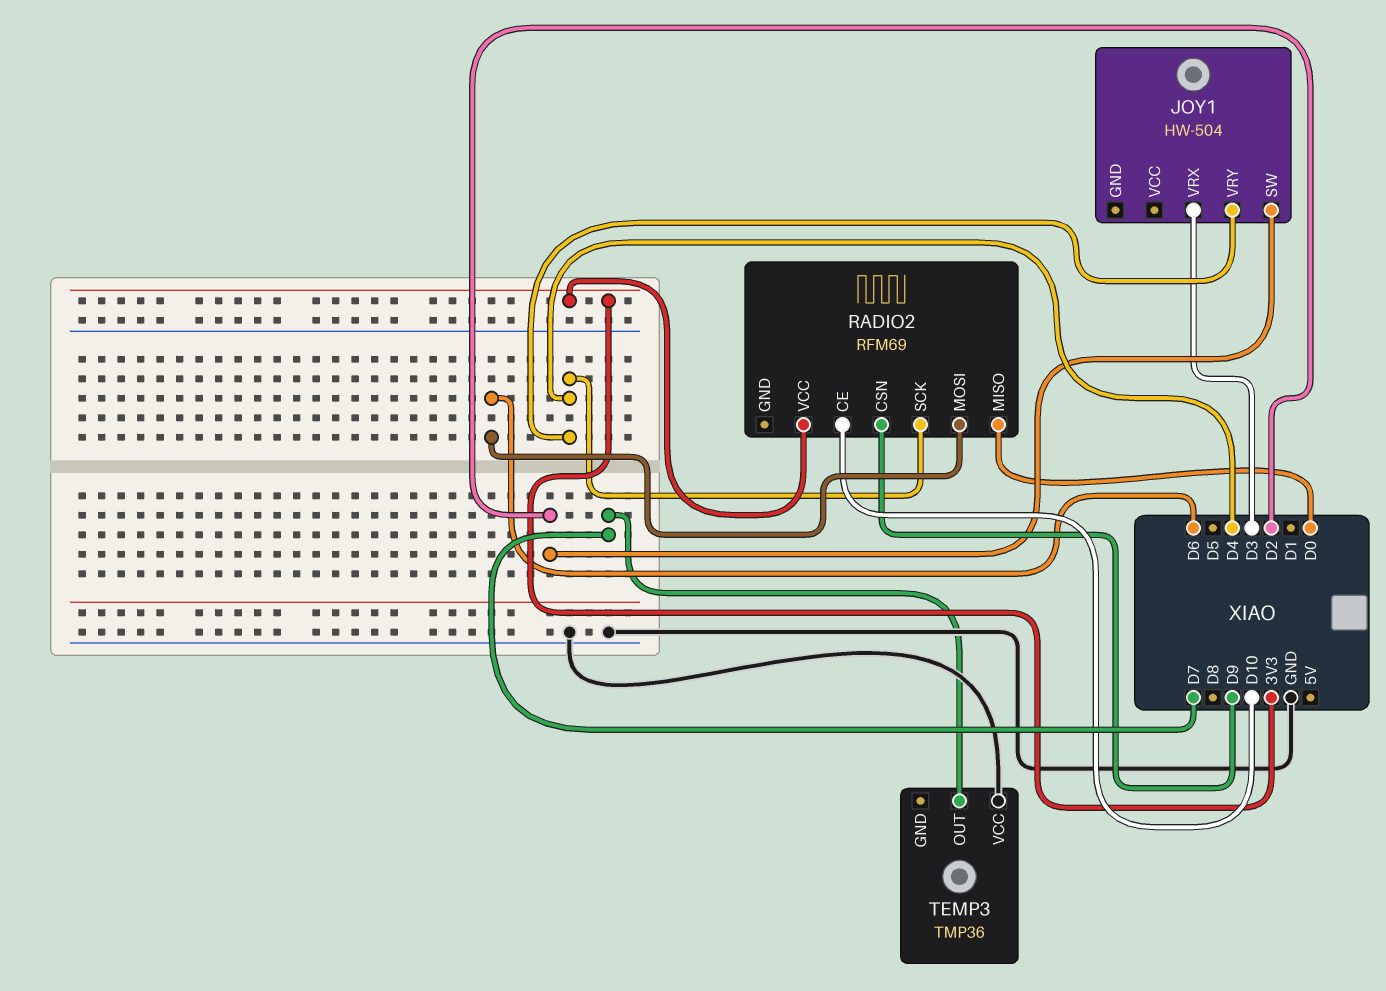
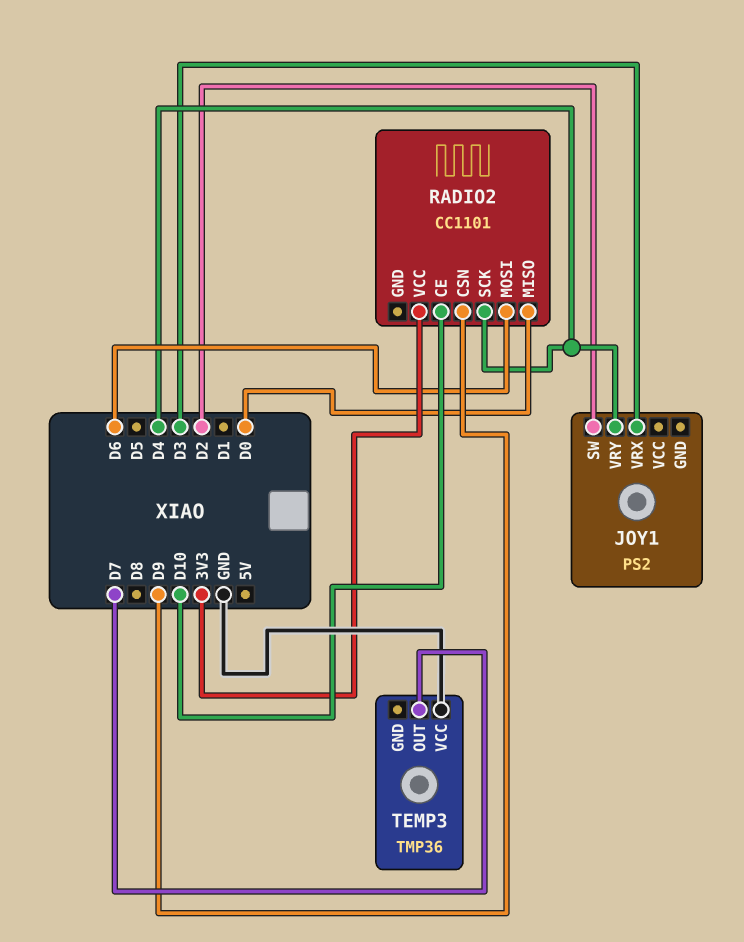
JOY1: HW-504 -> PS2
RADIO2: RFM69 -> CC1101

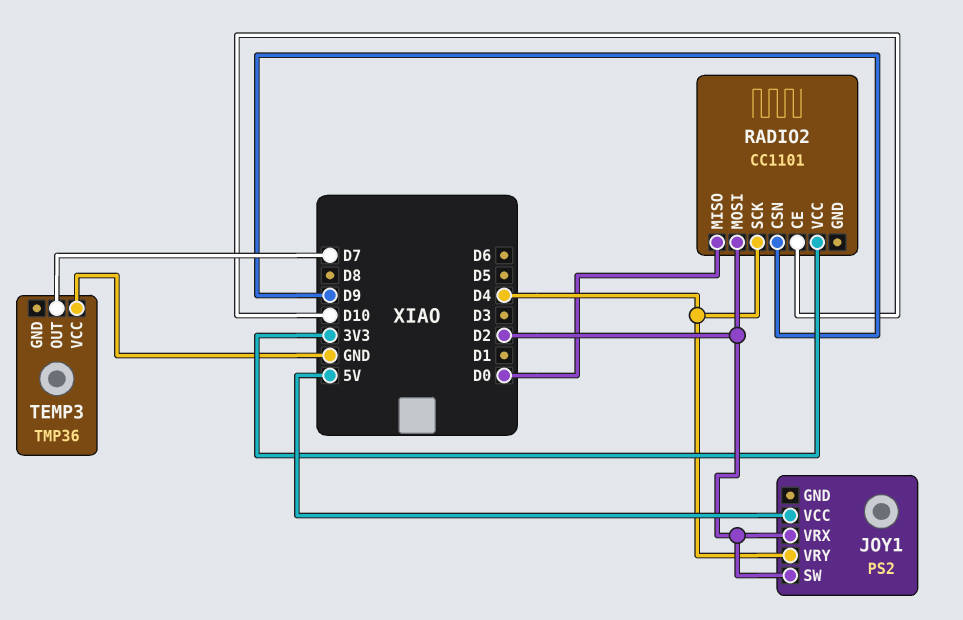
JOY1 pin VCC: none -> 5V
JOY1 pin VRX: D3 -> D2
RADIO2 pin MOSI: D6 -> D2

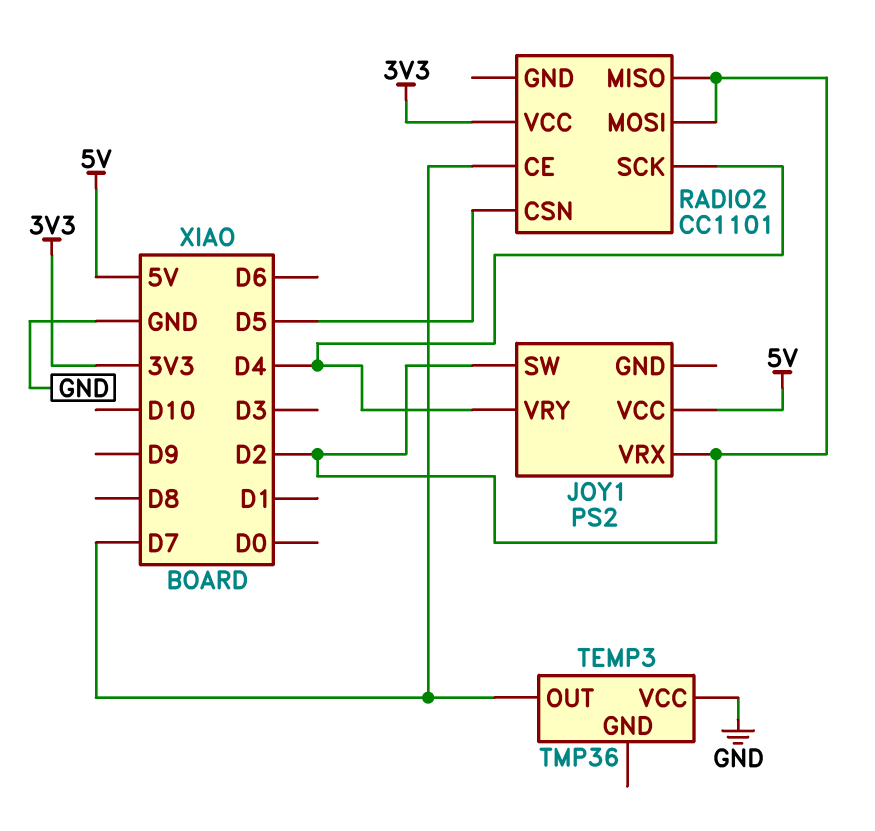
RADIO2 pin CE: D10 -> D7
RADIO2 pin CSN: D9 -> D5
RADIO2 pin MISO: D0 -> D2

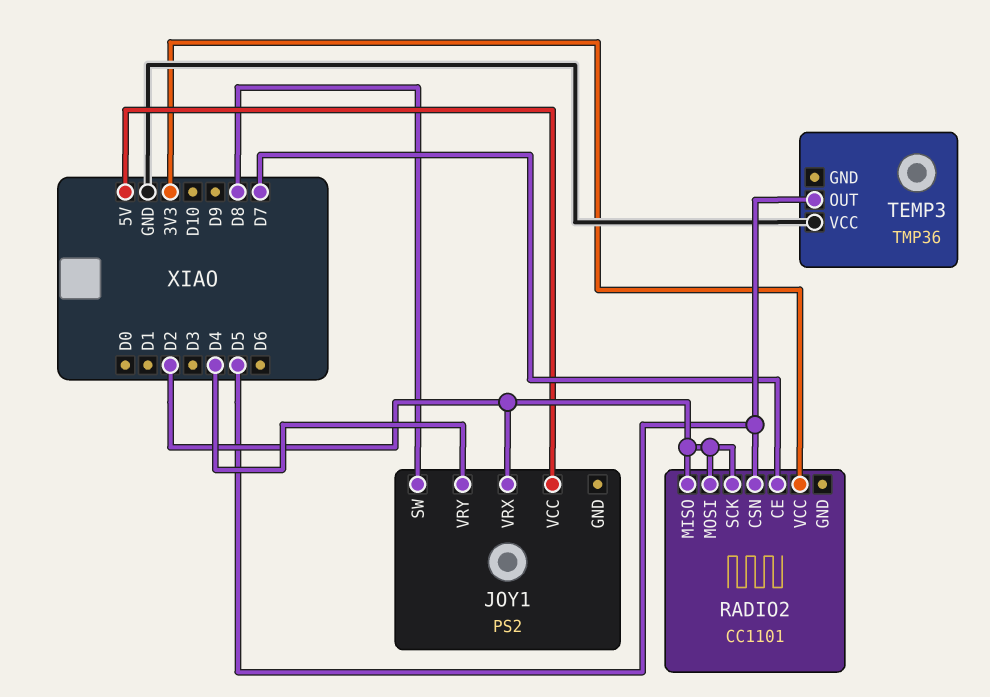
JOY1 pin SW: D2 -> D8
RADIO2 pin SCK: D4 -> D2
TEMP3 pin OUT: D7 -> D5

